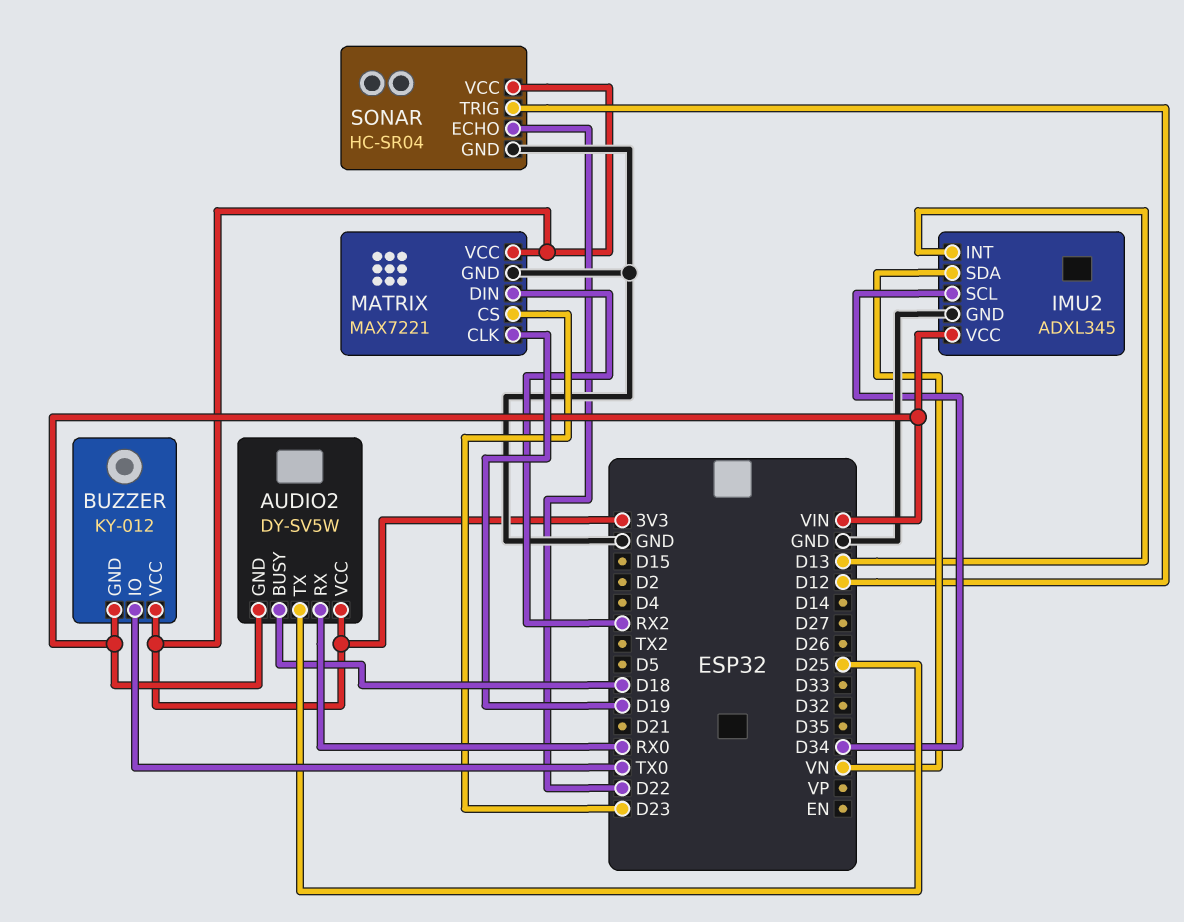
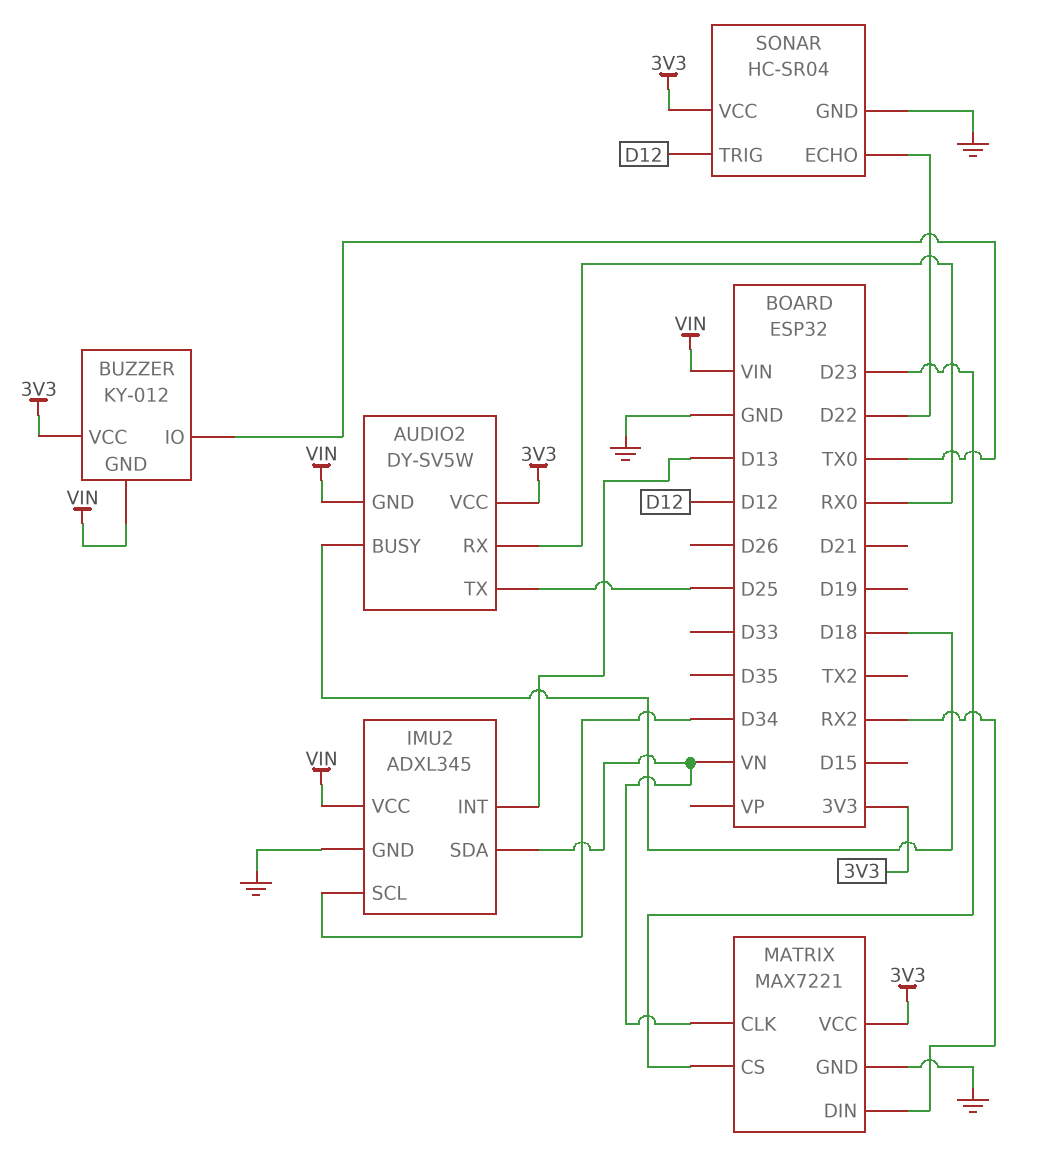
MATRIX pin CLK: D19 -> VN

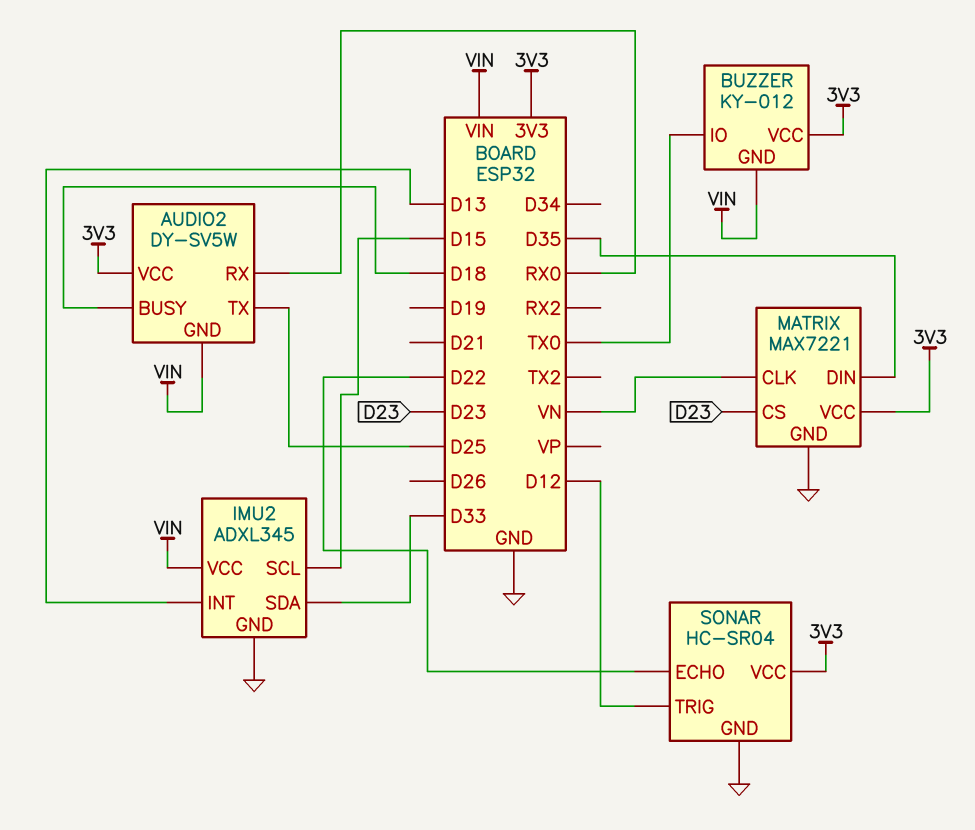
IMU2 pin SCL: D34 -> D15
IMU2 pin SDA: VN -> D33
MATRIX pin DIN: RX2 -> D35

